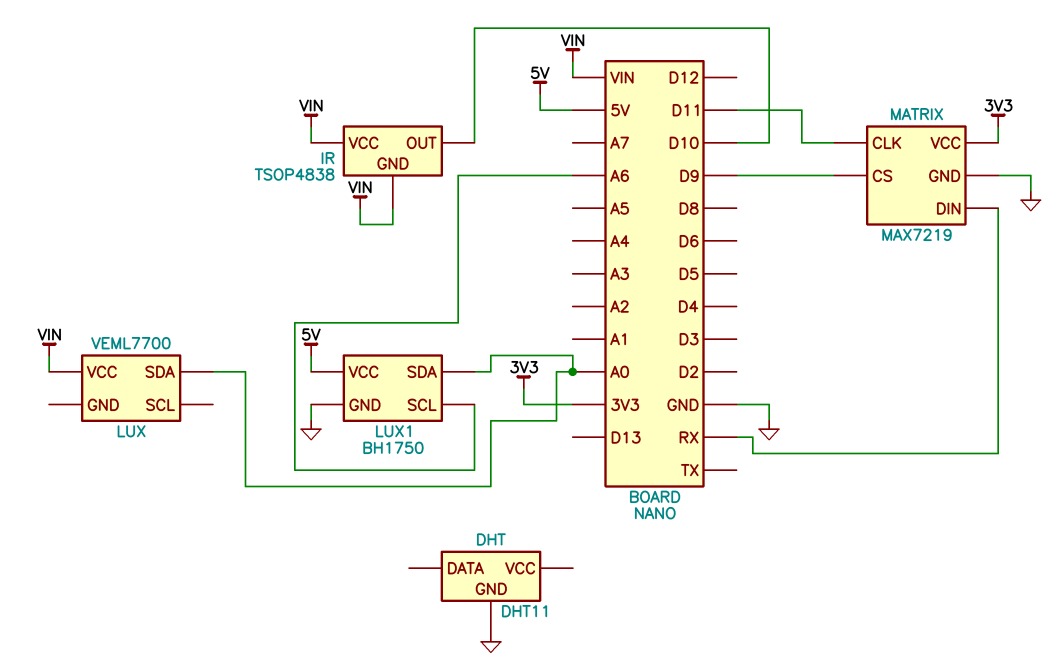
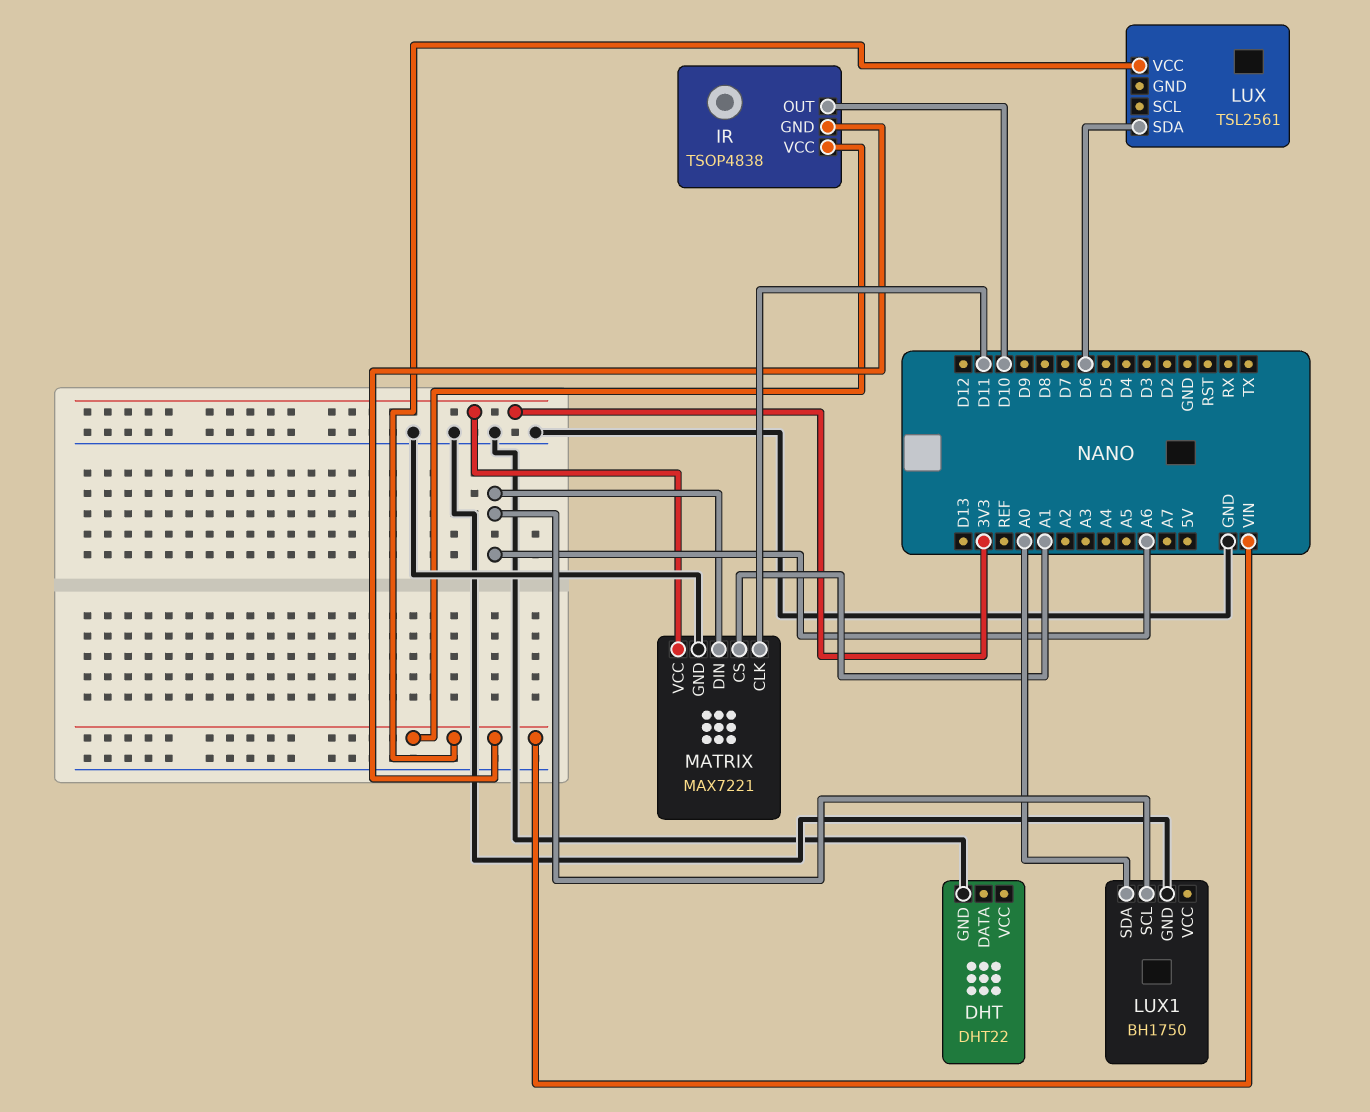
DHT: DHT11 -> DHT22
LUX: VEML7700 -> TSL2561
LUX pin SDA: A0 -> D6
LUX1 pin VCC: 5V -> none
MATRIX: MAX7219 -> MAX7221
MATRIX pin CS: D9 -> A1
MATRIX pin DIN: RX -> A6

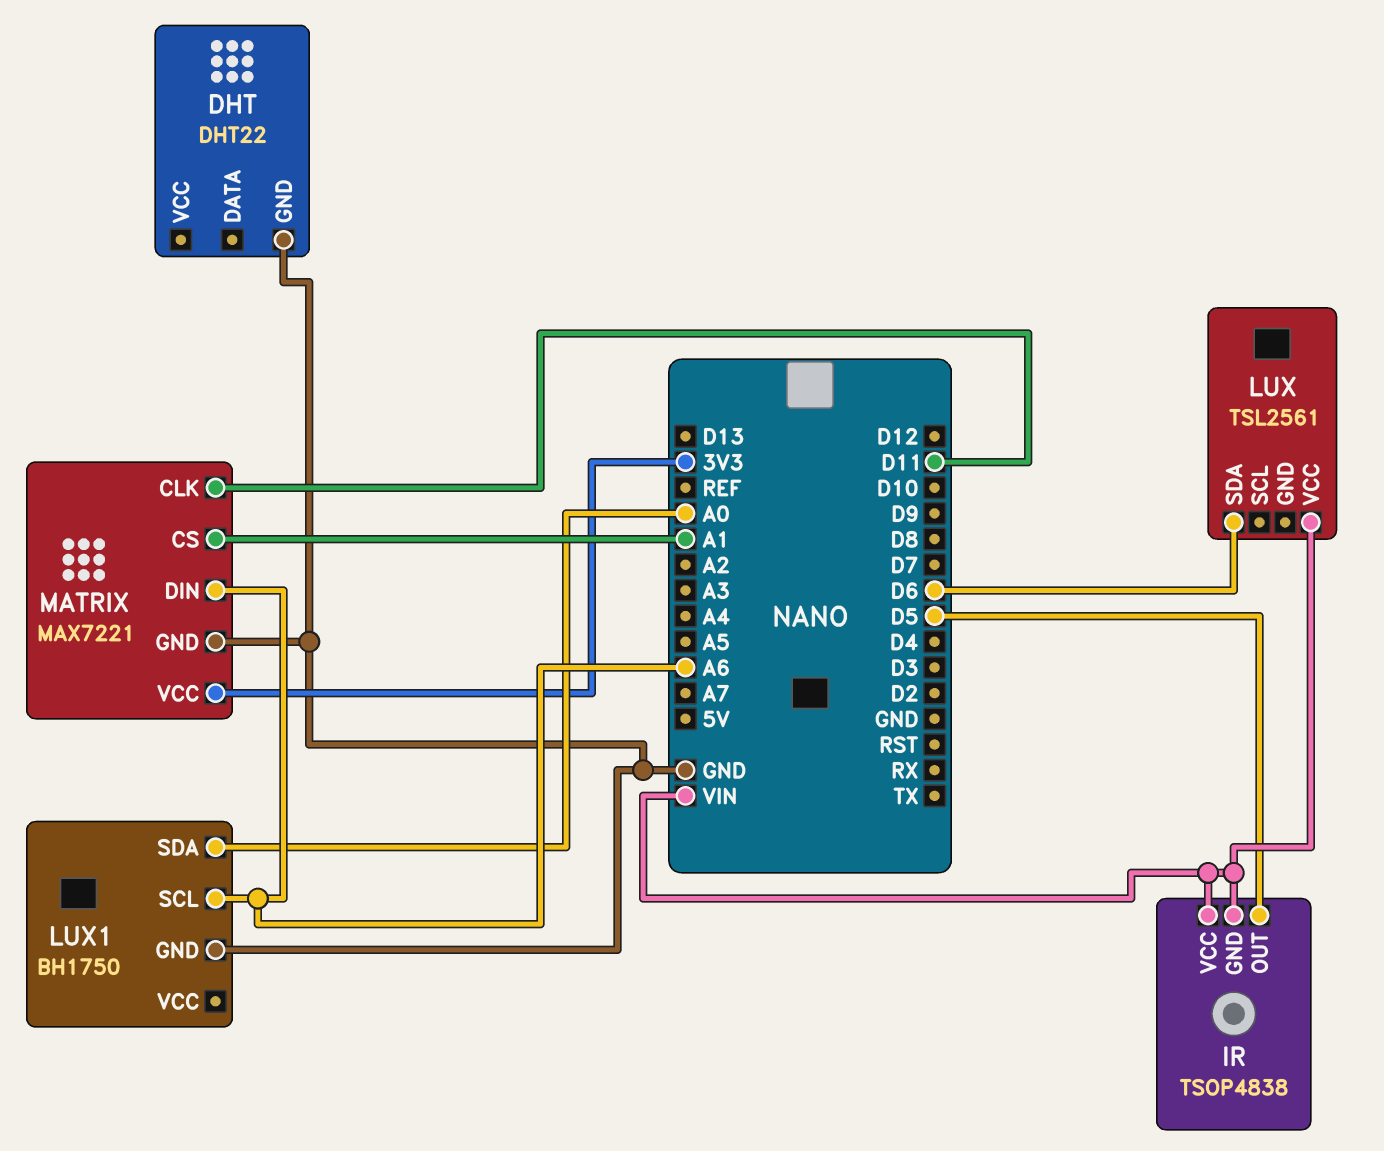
IR pin OUT: D10 -> D5

